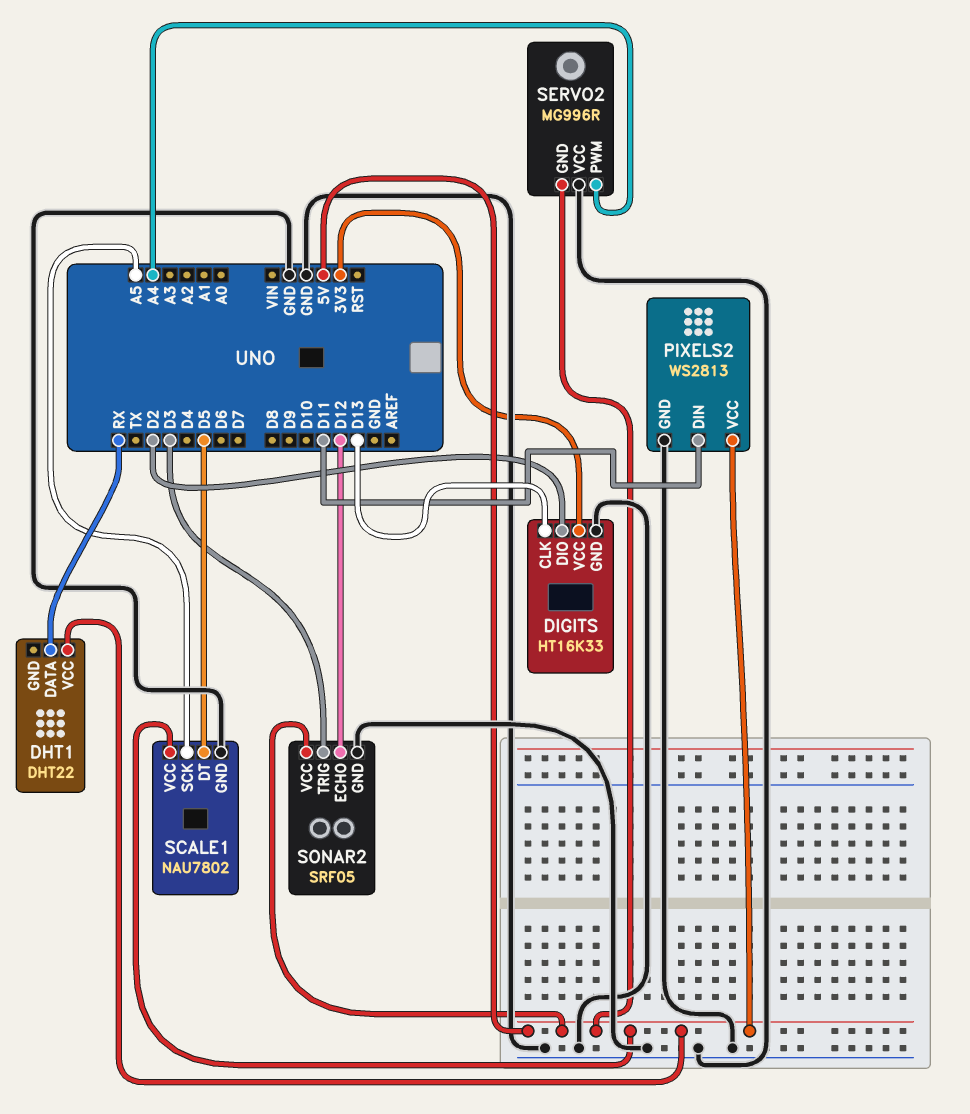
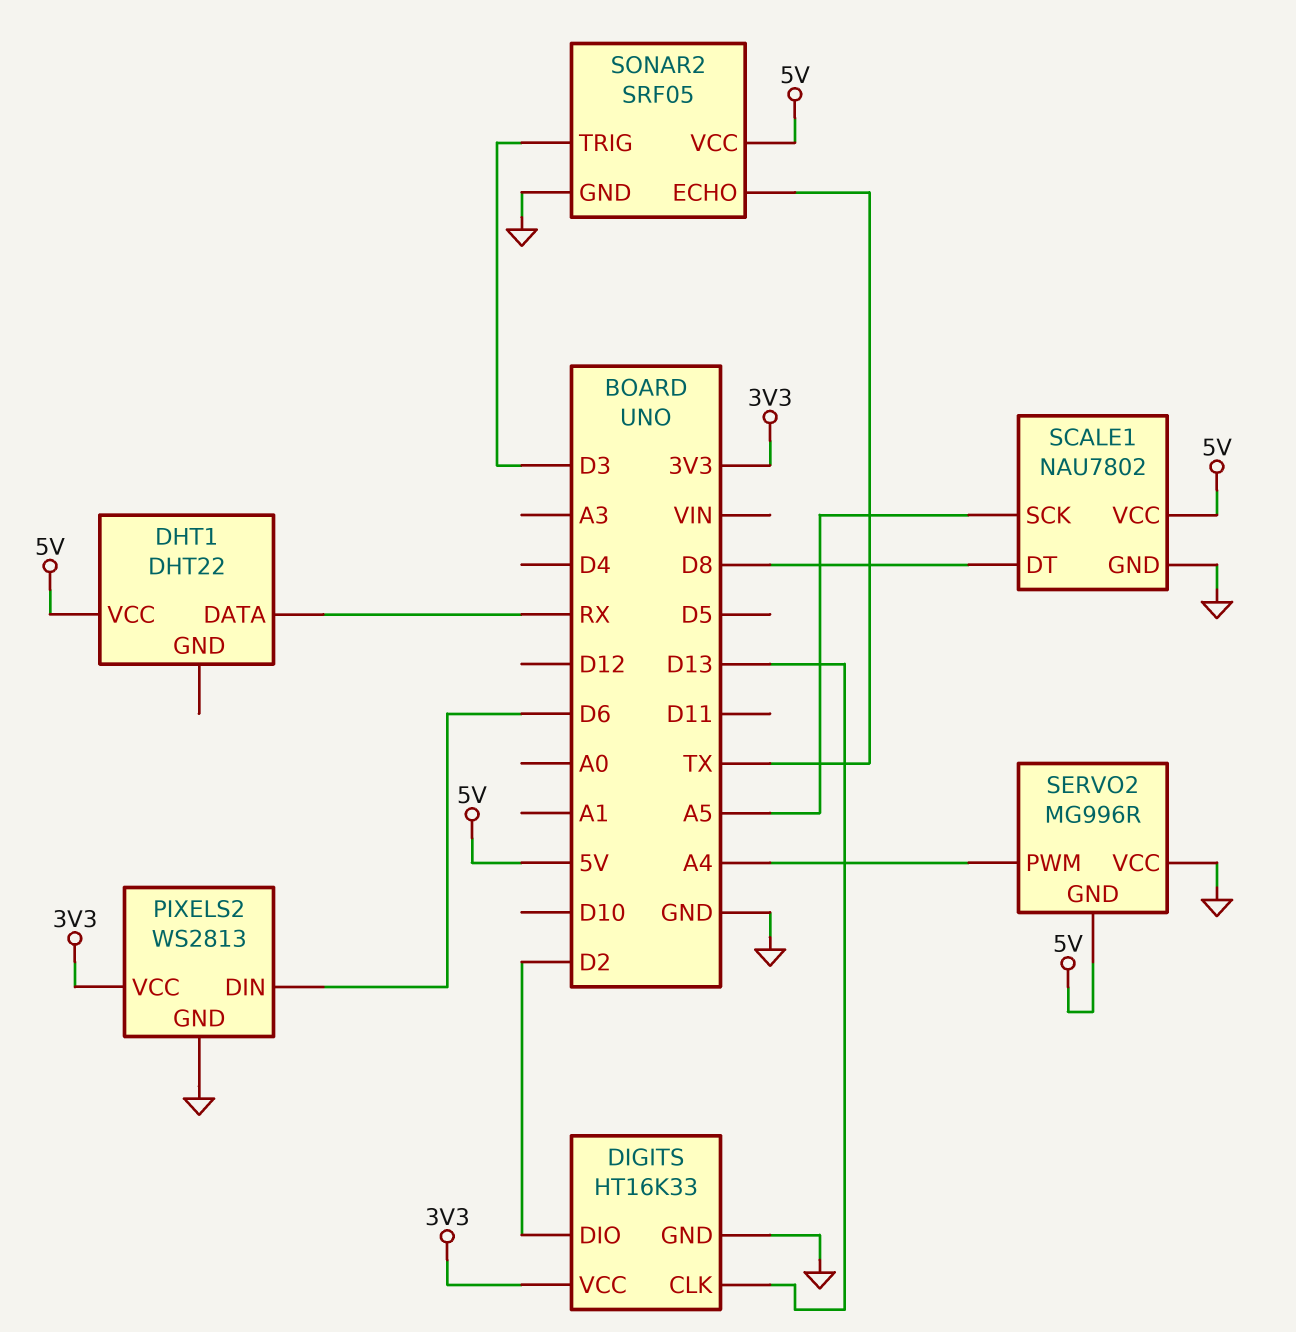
PIXELS2 pin DIN: D11 -> D6
PIXELS2 pin VCC: 5V -> 3V3
SCALE1 pin DT: D5 -> D8
SONAR2 pin ECHO: D12 -> TX

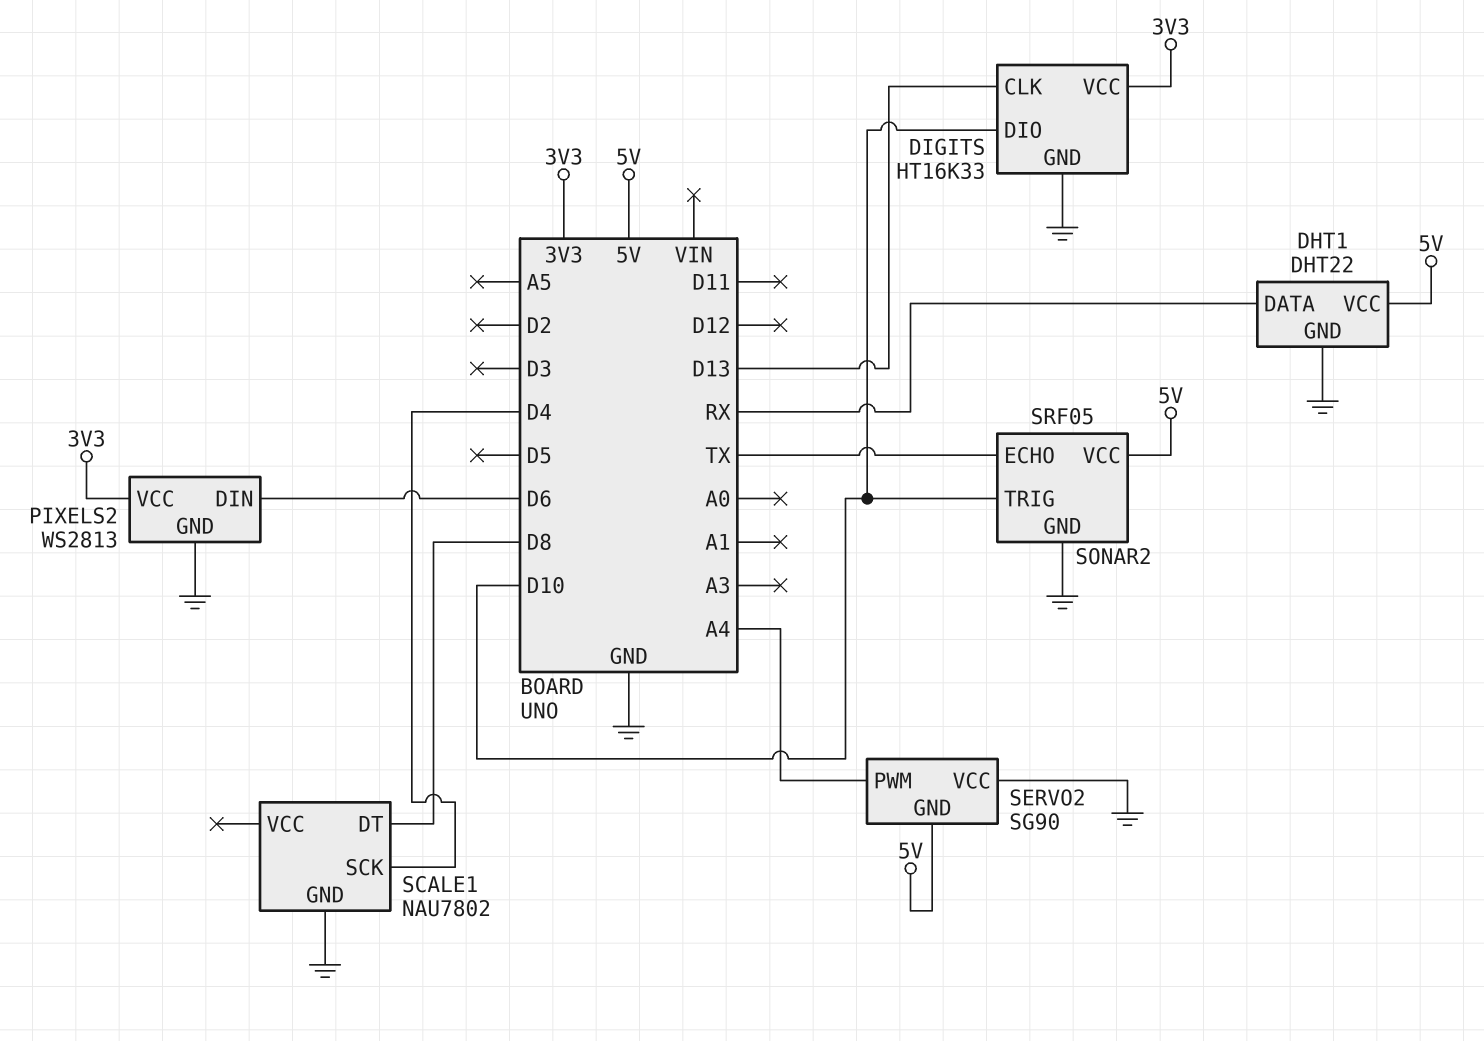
DHT1 pin GND: none -> GND
DIGITS pin DIO: D2 -> D10
SCALE1 pin SCK: A5 -> D4
SCALE1 pin VCC: 5V -> none
SERVO2: MG996R -> SG90
SONAR2 pin TRIG: D3 -> D10

